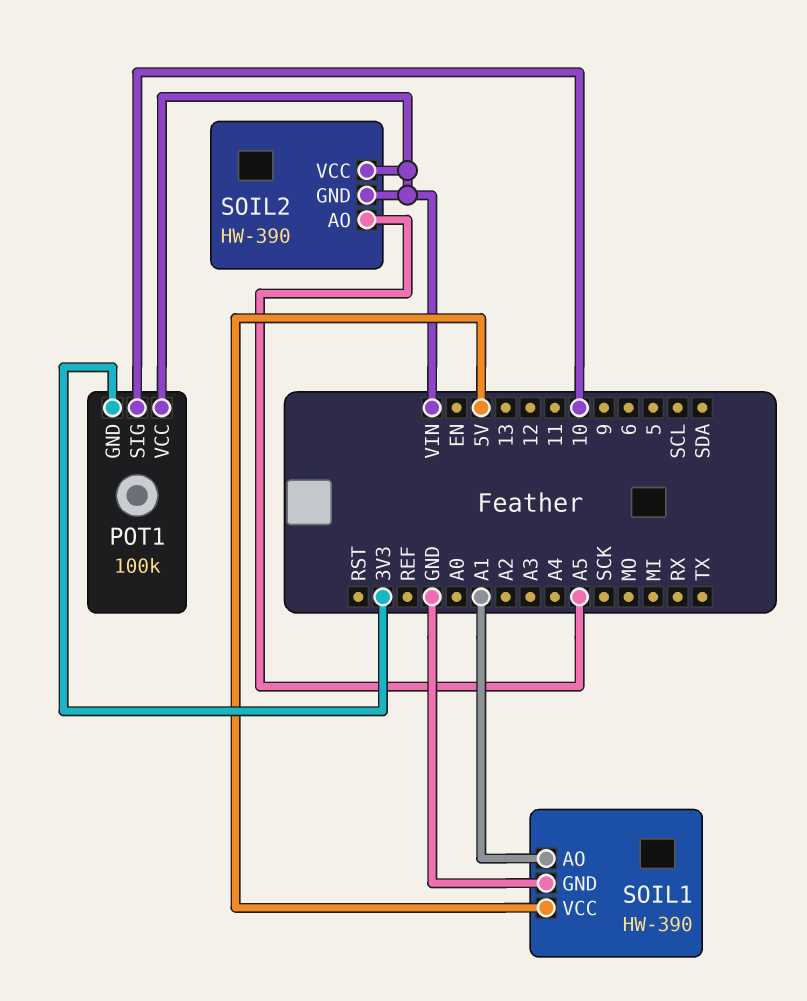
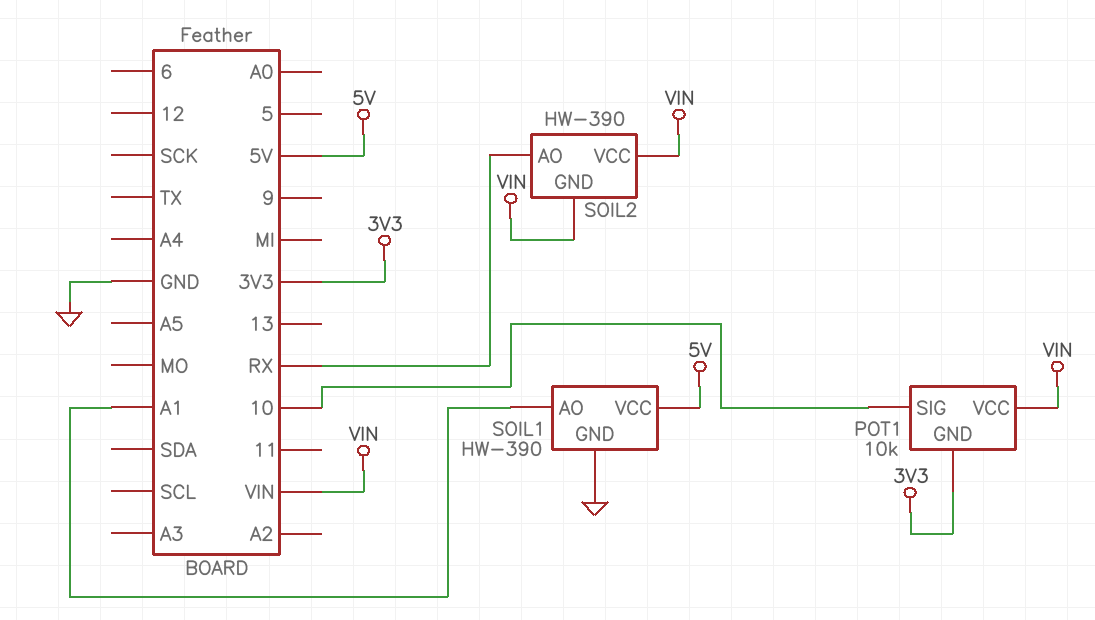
POT1: 100k -> 10k
SOIL2 pin AO: A5 -> RX

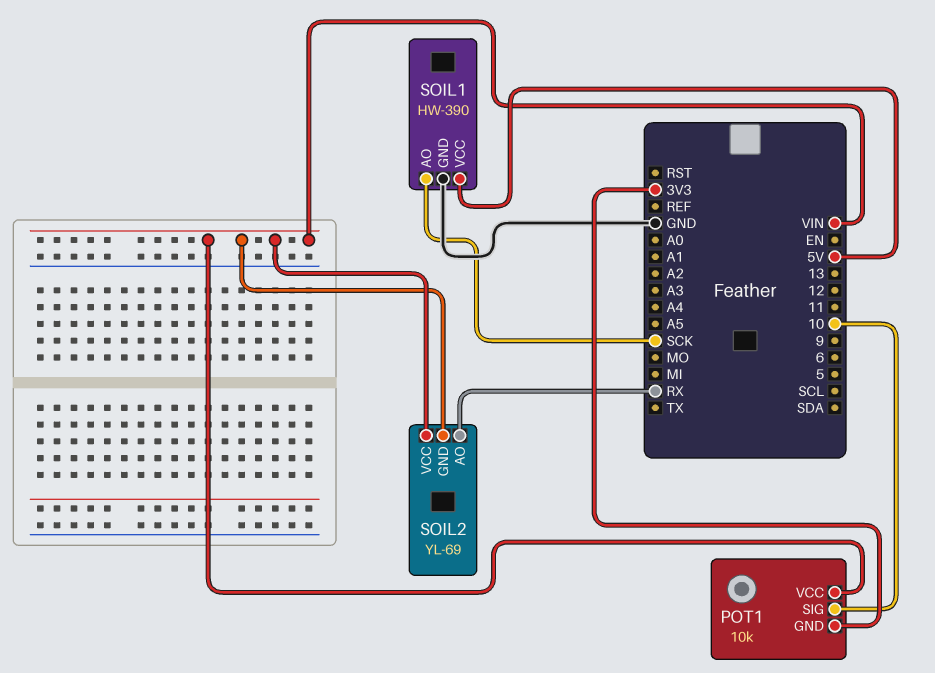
SOIL1 pin AO: A1 -> SCK
SOIL2: HW-390 -> YL-69

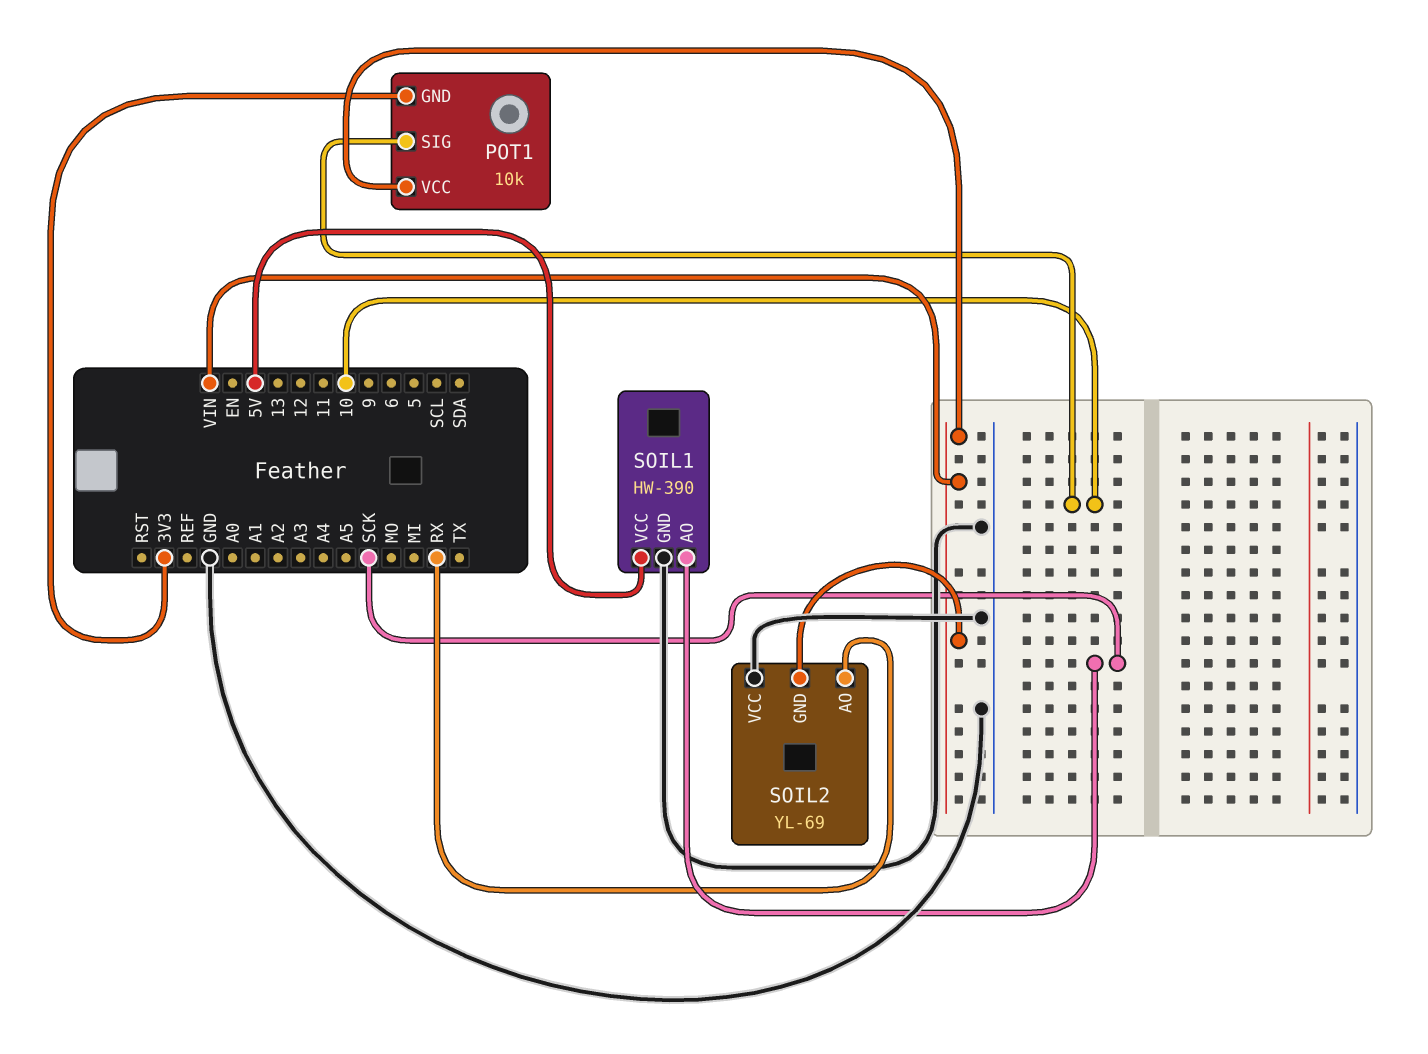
SOIL2 pin VCC: VIN -> GND

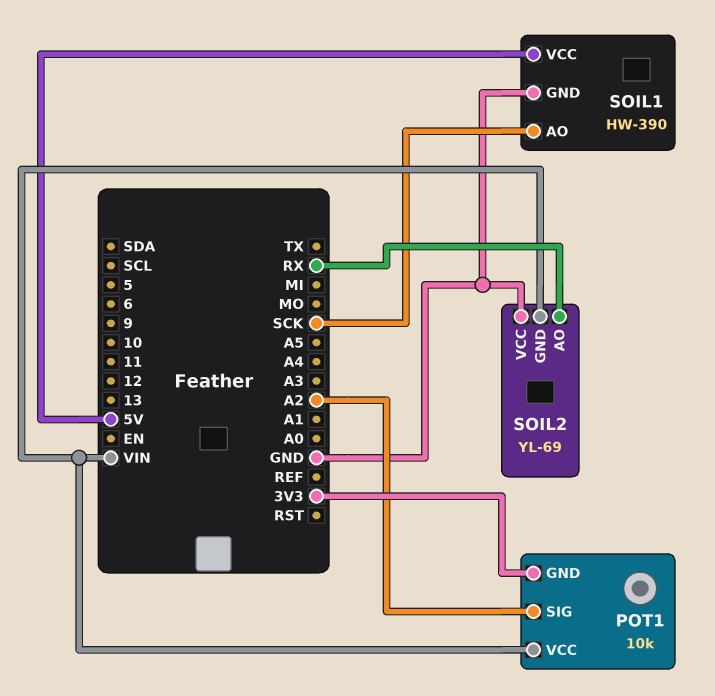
POT1 pin SIG: 10 -> A2

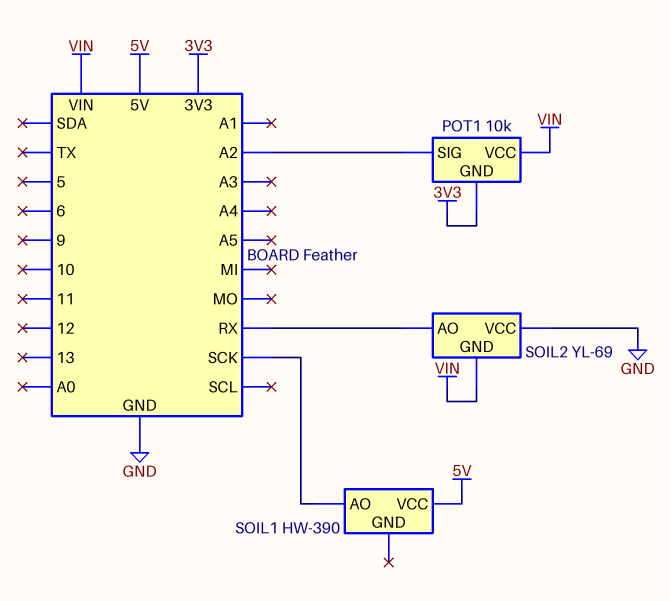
SOIL1 pin GND: GND -> none

